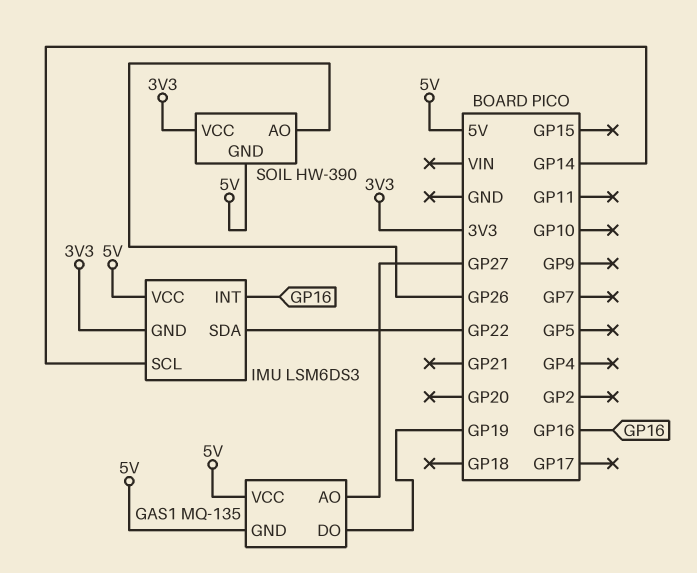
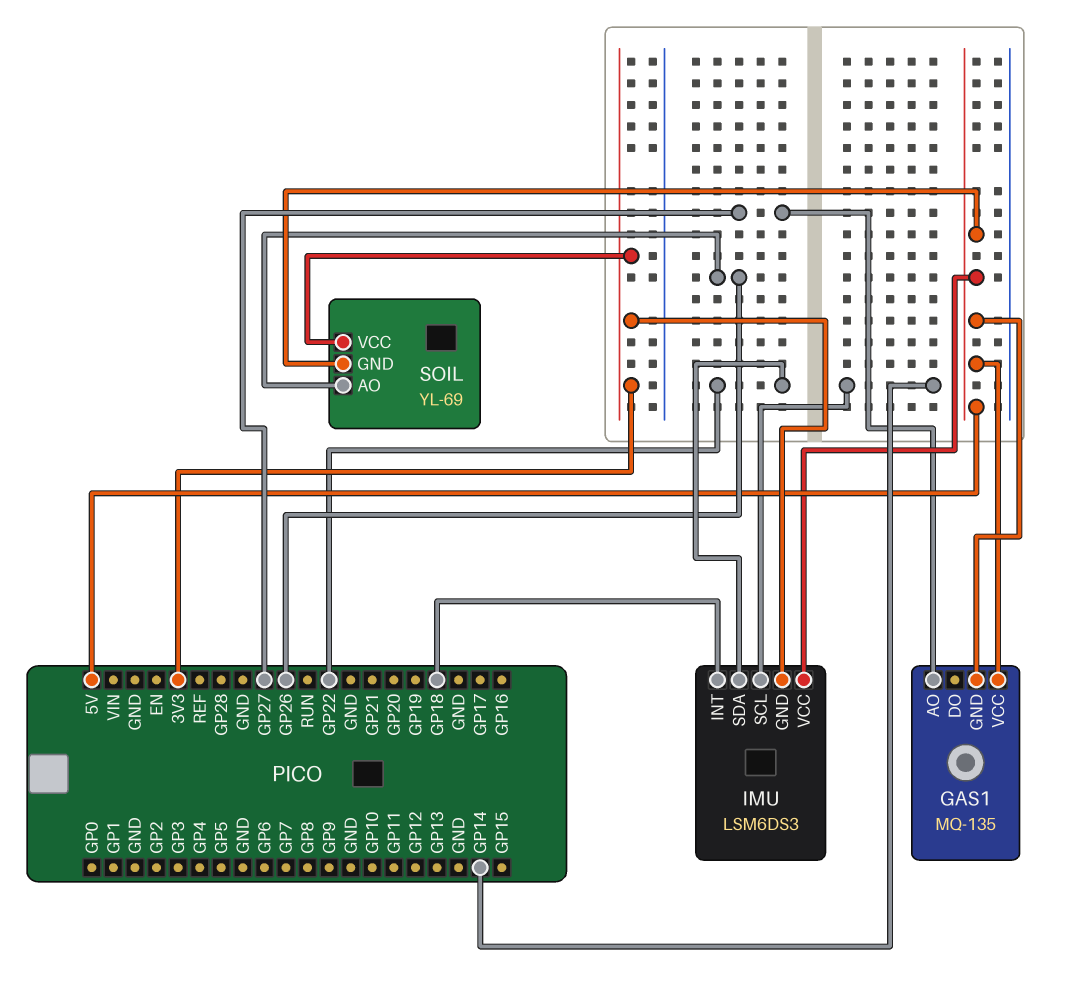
GAS1 pin DO: GP19 -> none
IMU pin INT: GP16 -> GP18
SOIL: HW-390 -> YL-69

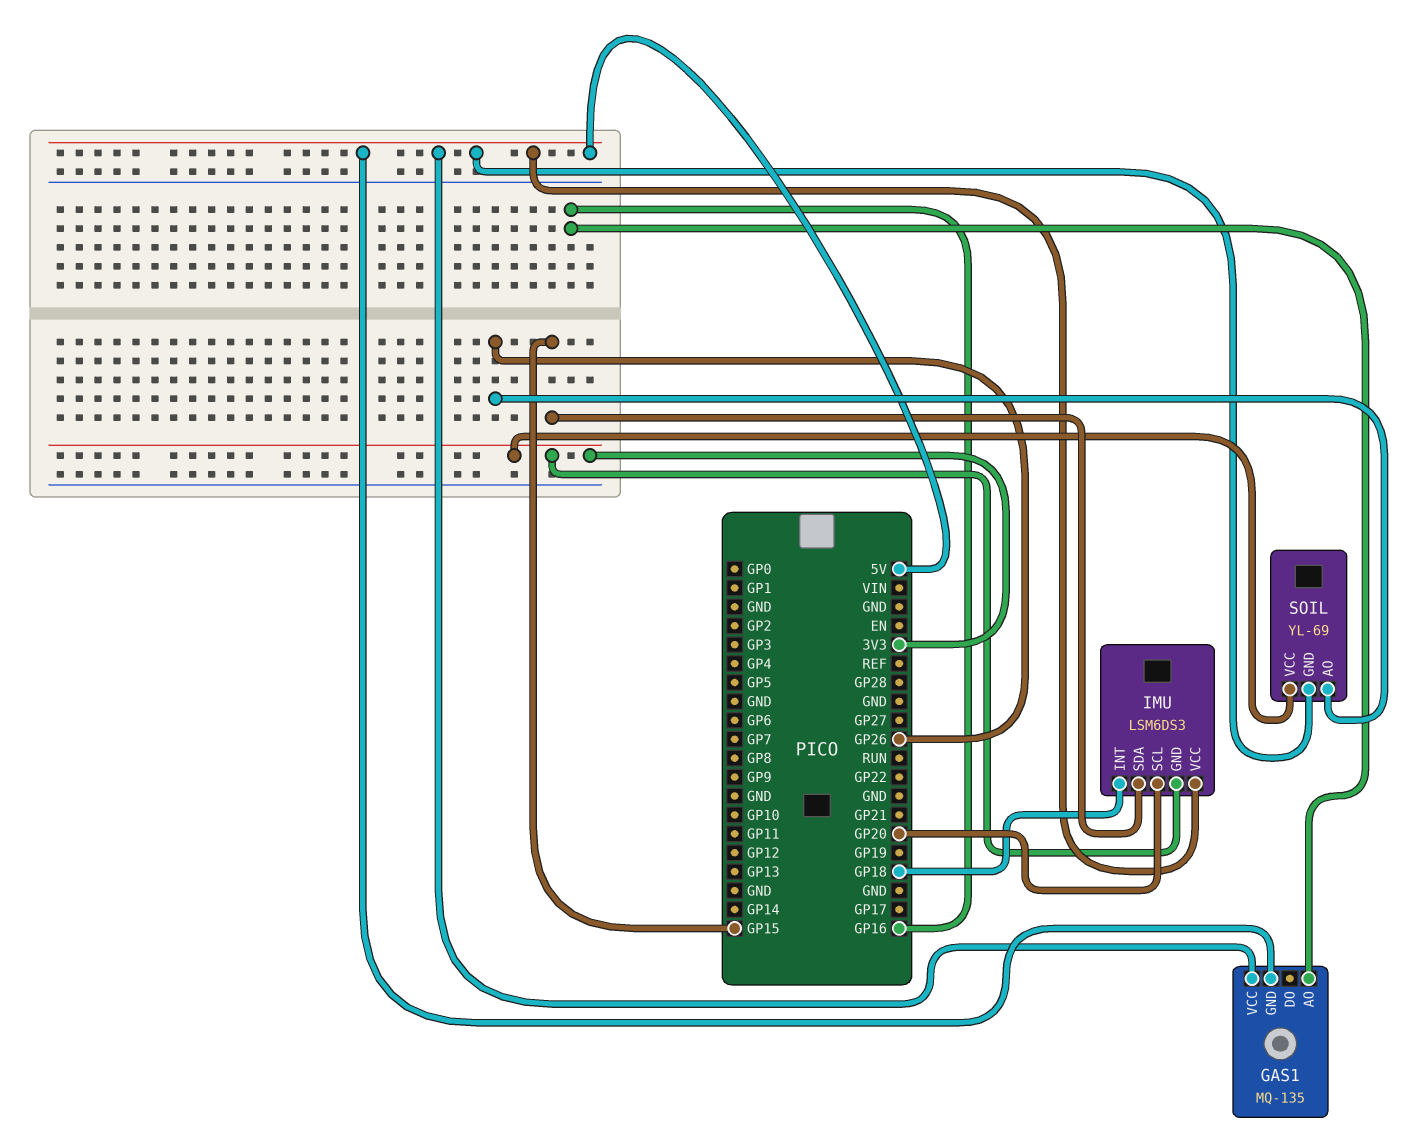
GAS1 pin AO: GP27 -> GP16
IMU pin SCL: GP14 -> GP20
IMU pin SDA: GP22 -> GP15

